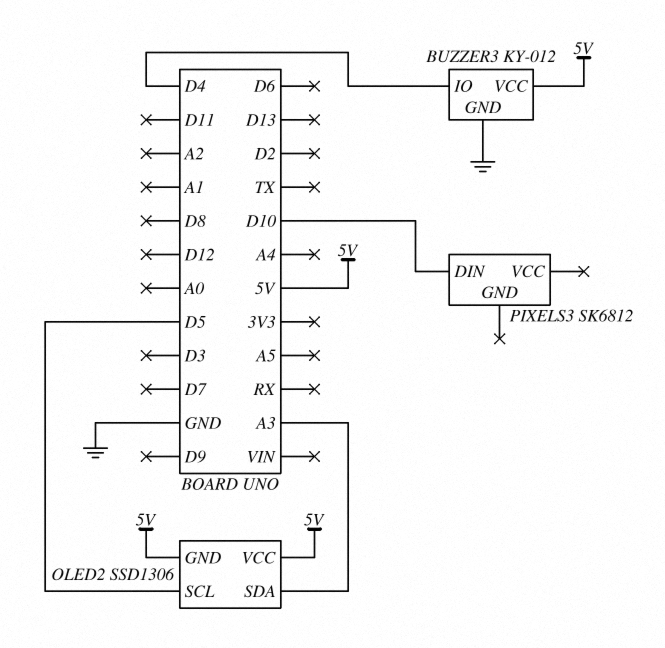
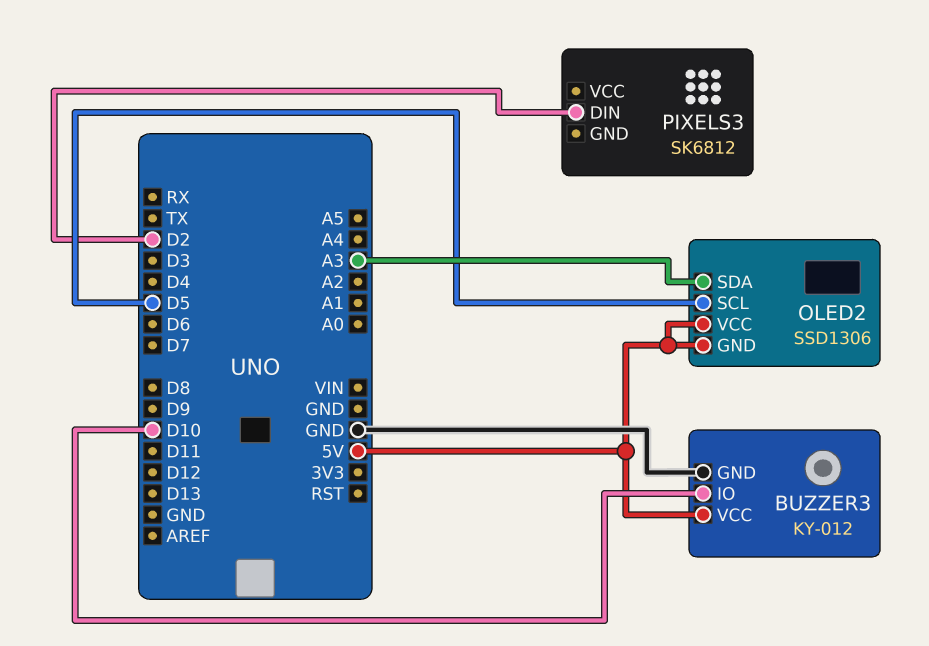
BUZZER3 pin IO: D4 -> D10
PIXELS3 pin DIN: D10 -> D2

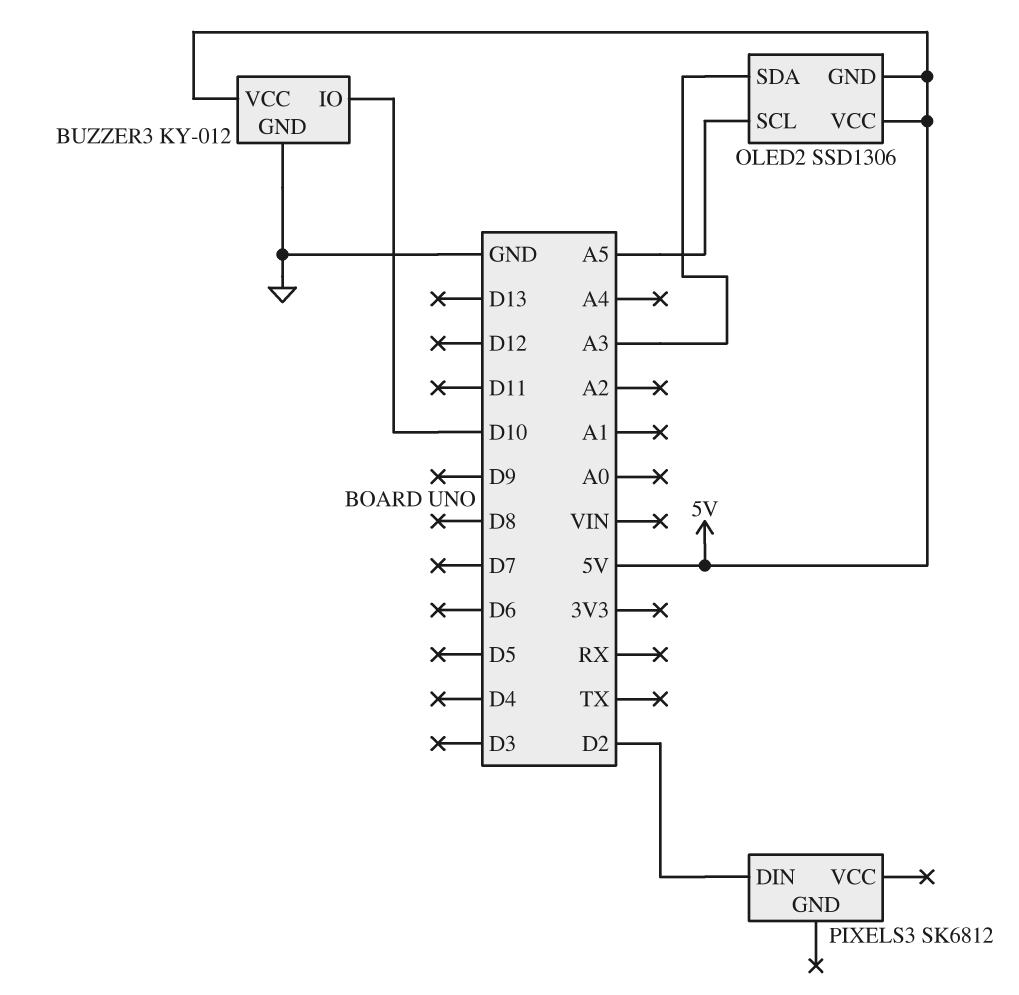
OLED2 pin SCL: D5 -> A5

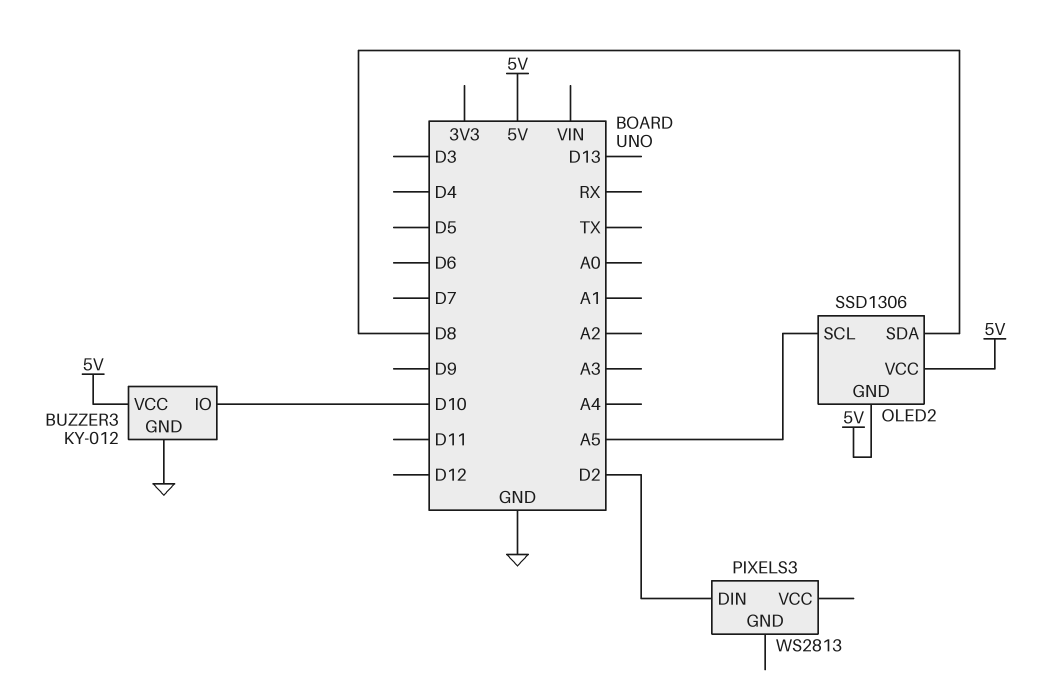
OLED2 pin SDA: A3 -> D8
PIXELS3: SK6812 -> WS2813

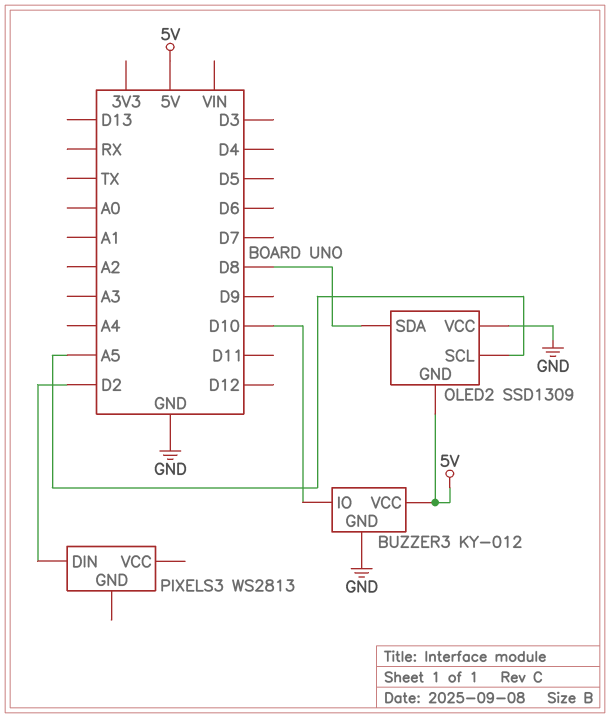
OLED2: SSD1306 -> SSD1309
OLED2 pin VCC: 5V -> GND

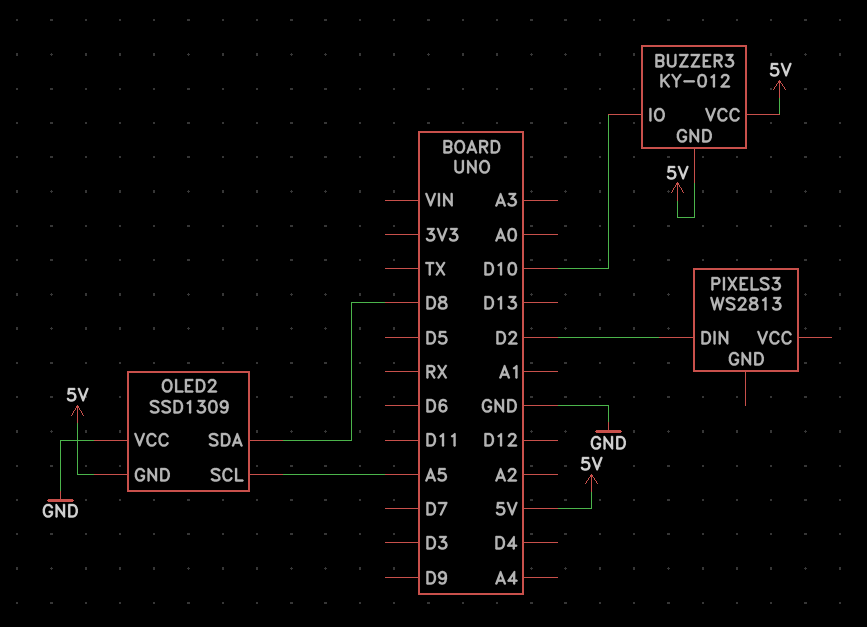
BUZZER3 pin GND: GND -> 5V

